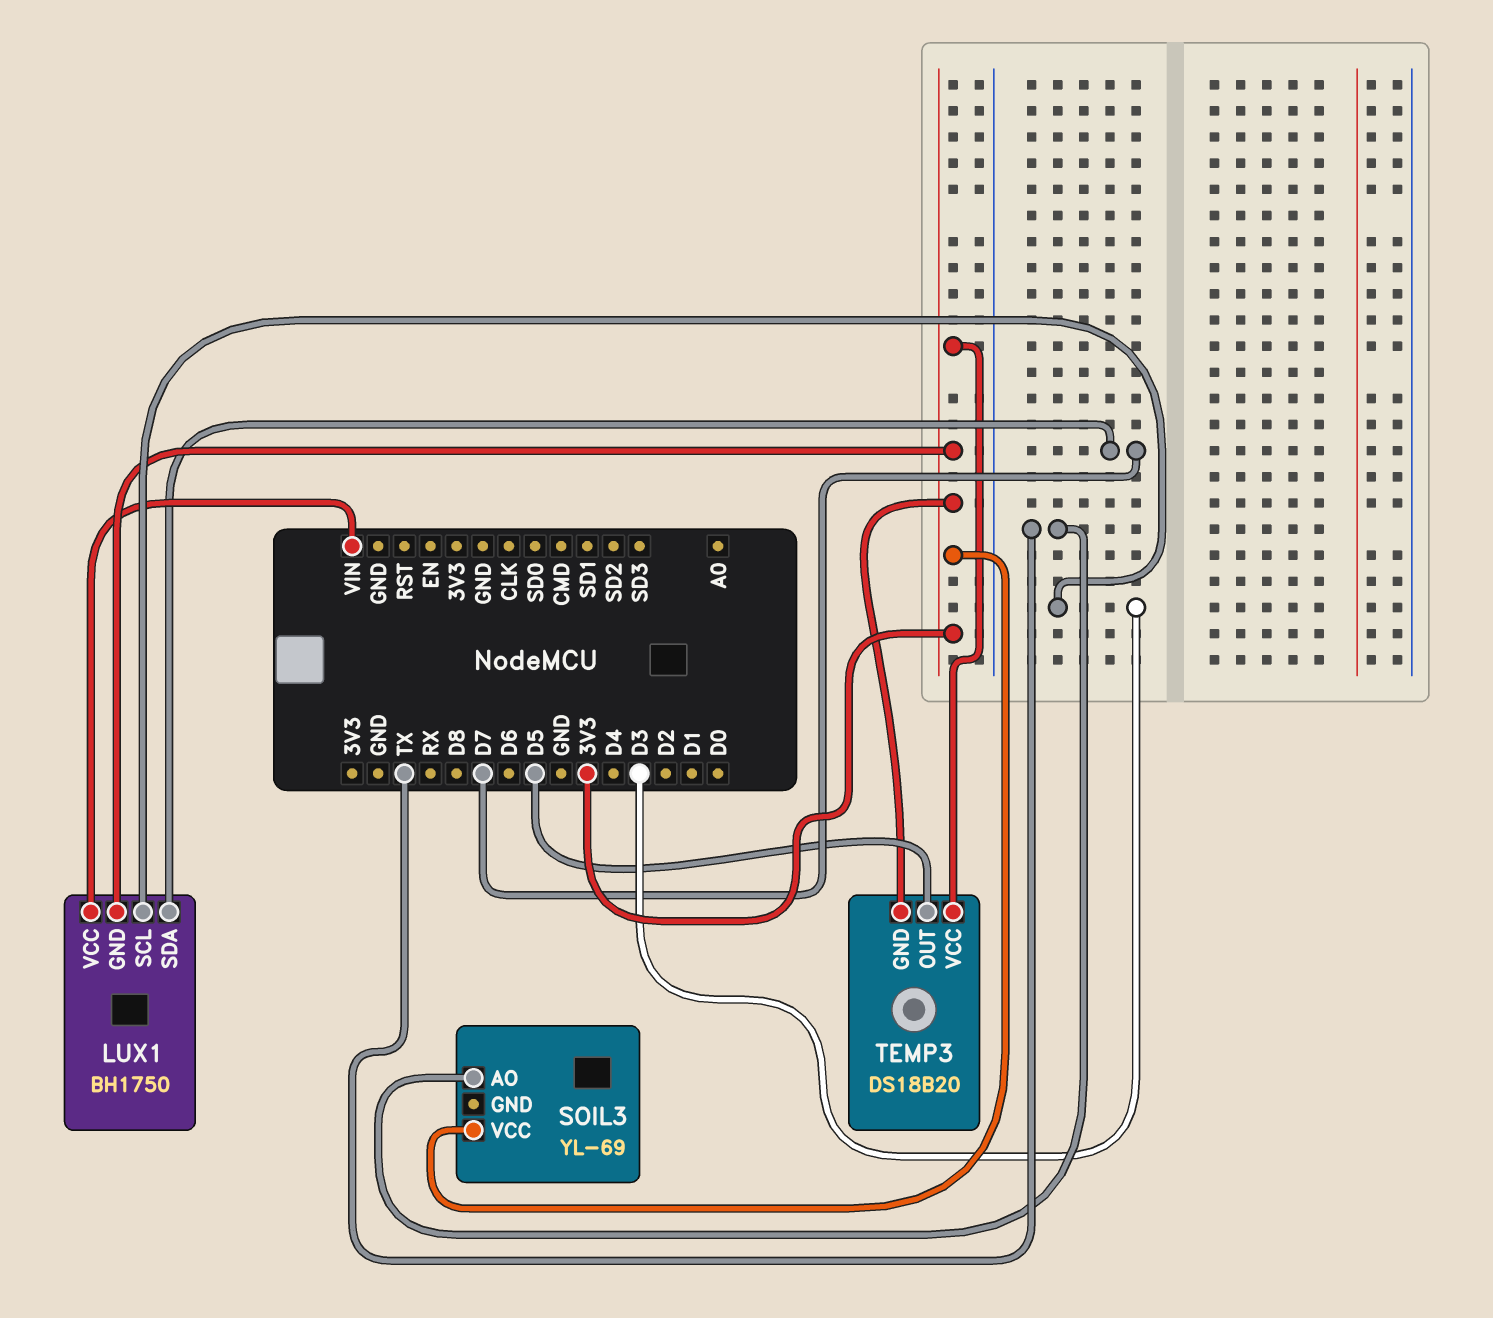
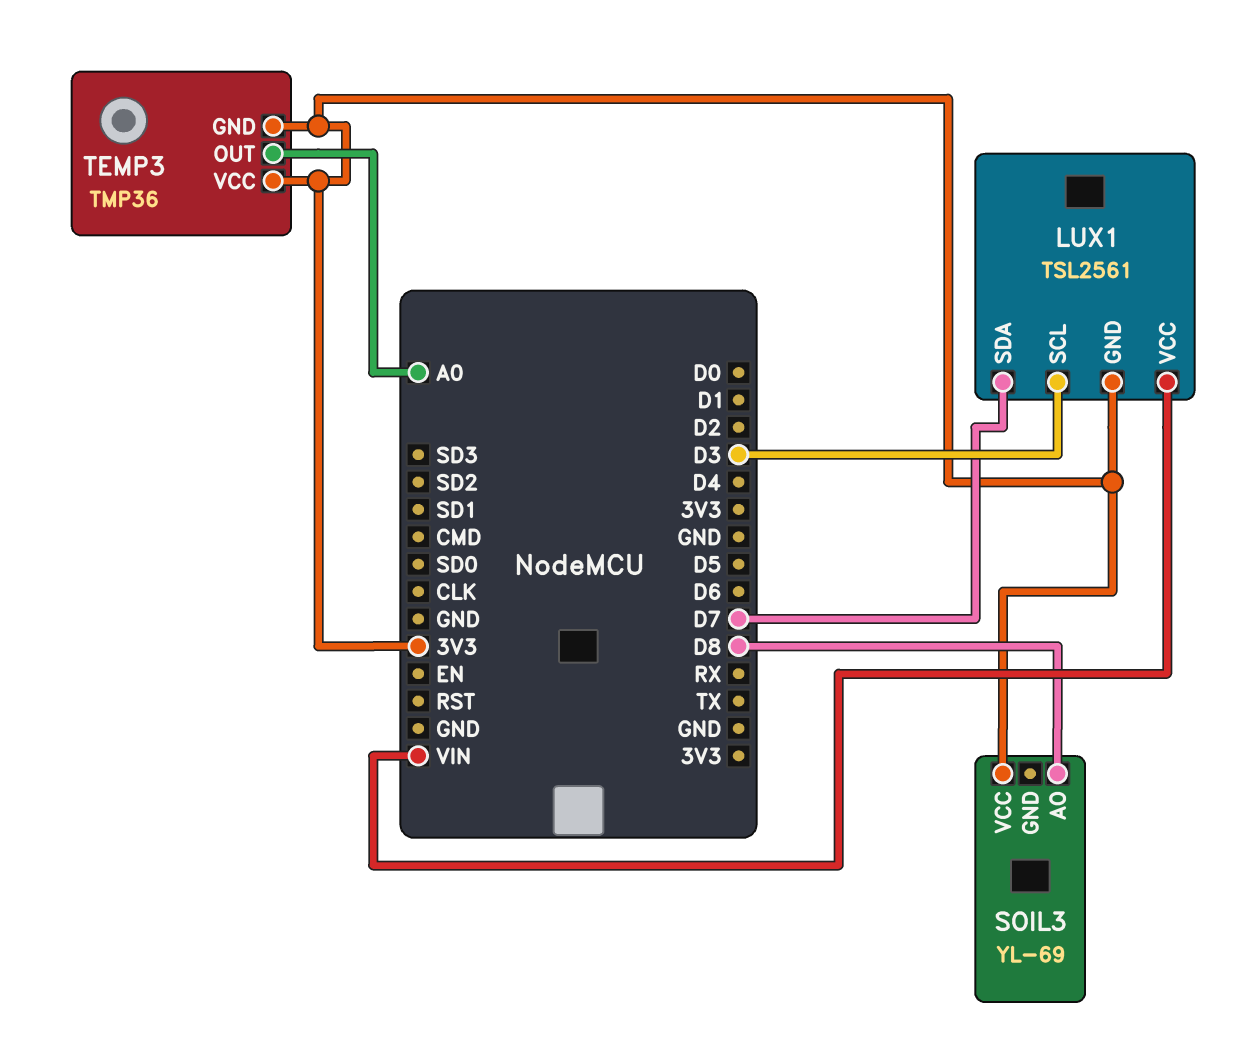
LUX1: BH1750 -> TSL2561
SOIL3 pin AO: TX -> D8
TEMP3: DS18B20 -> TMP36
TEMP3 pin OUT: D5 -> A0

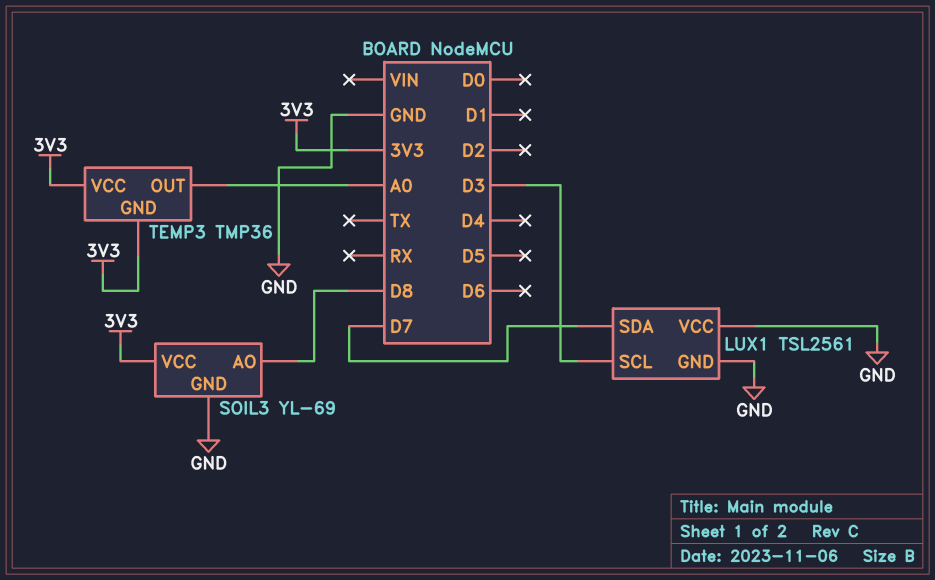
LUX1 pin GND: 3V3 -> GND
LUX1 pin VCC: VIN -> GND
SOIL3 pin GND: none -> GND

